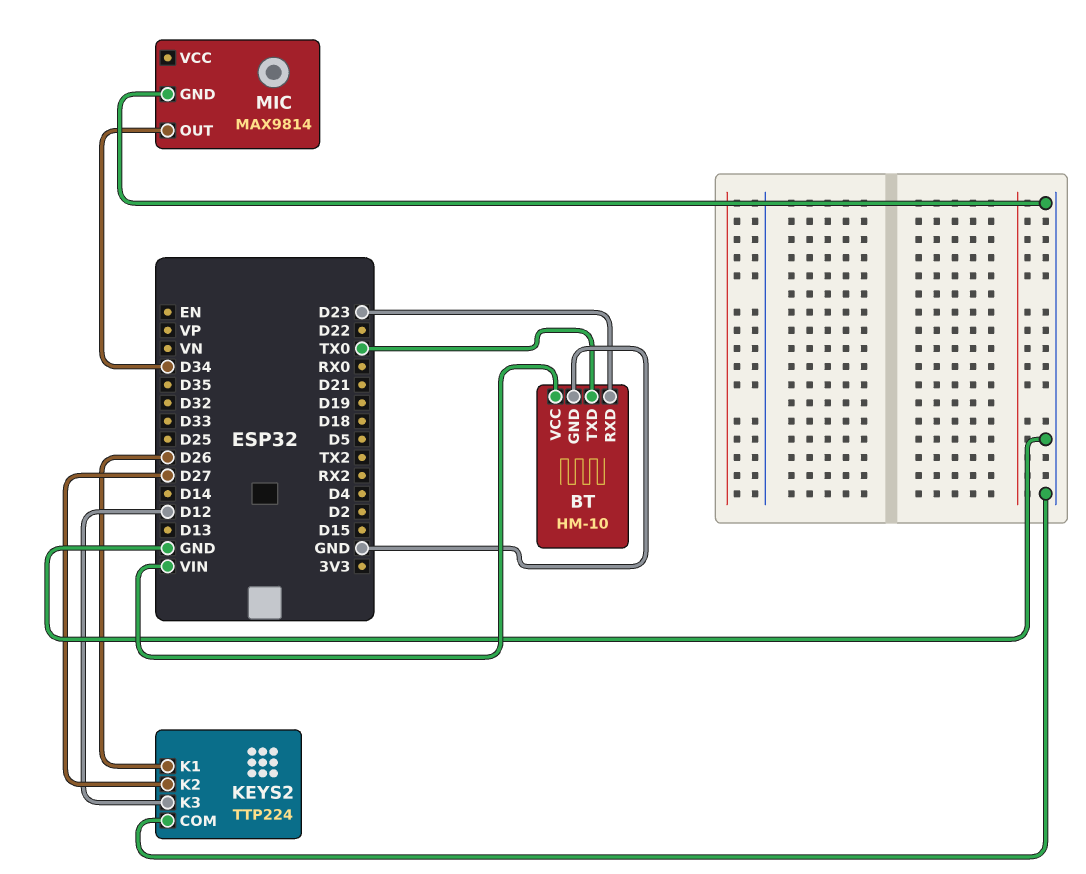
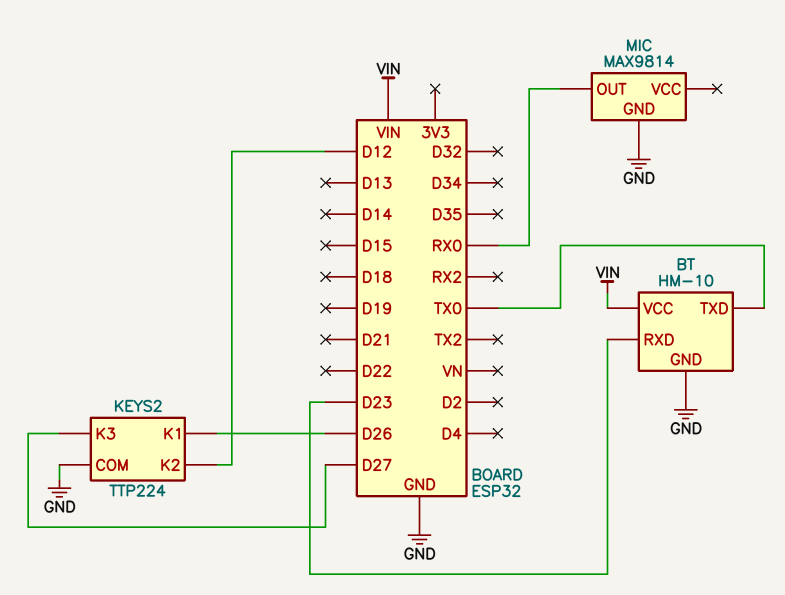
KEYS2 pin K2: D27 -> D12
KEYS2 pin K3: D12 -> D27
MIC pin OUT: D34 -> RX0

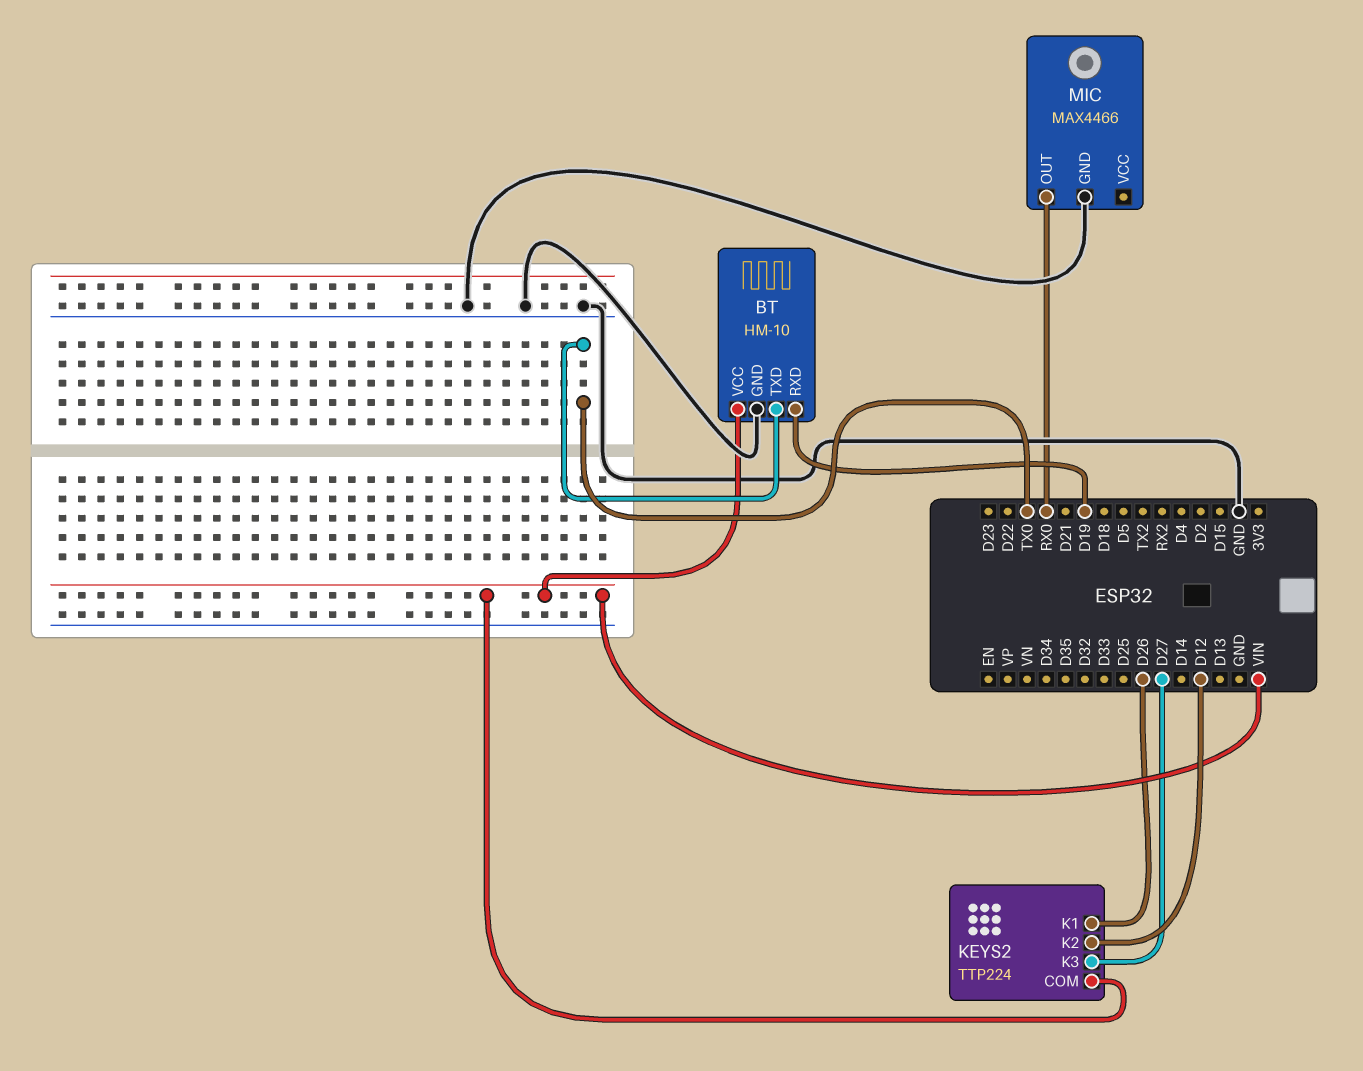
BT pin RXD: D23 -> D19
KEYS2 pin COM: GND -> VIN
MIC: MAX9814 -> MAX4466

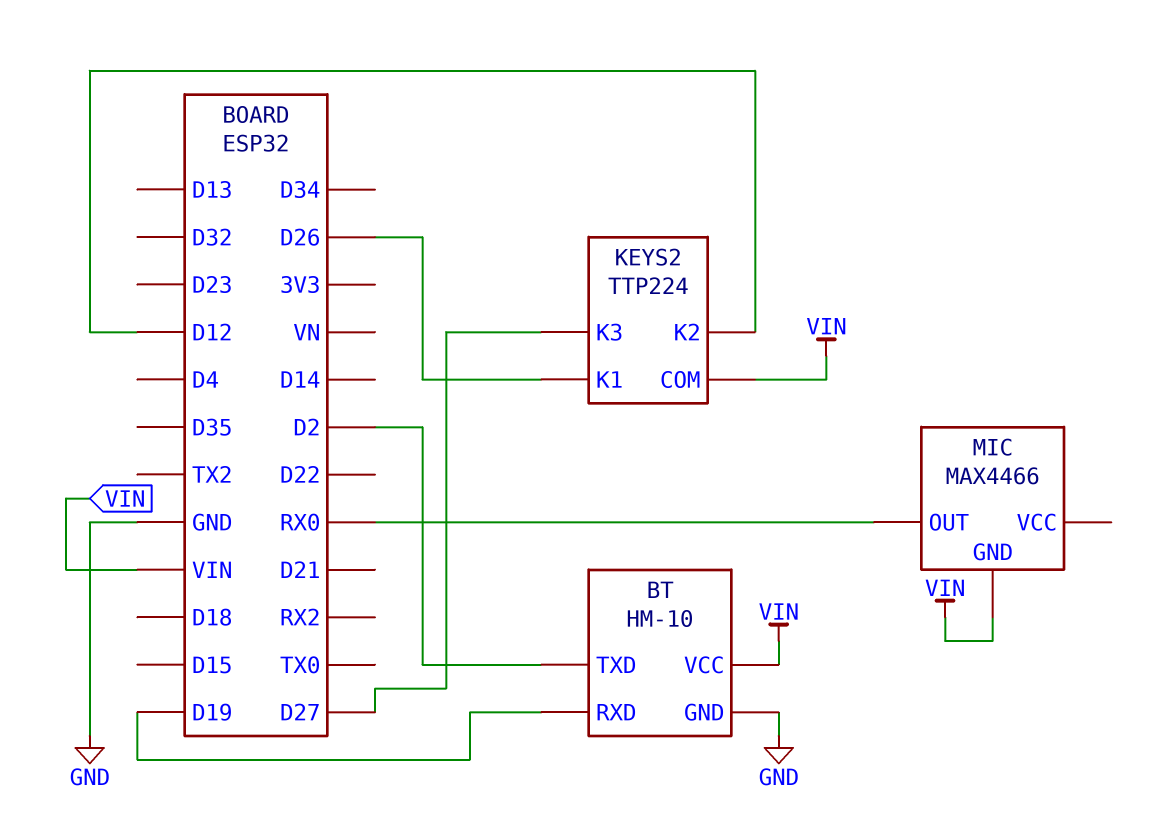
BT pin TXD: TX0 -> D2
MIC pin GND: GND -> VIN

